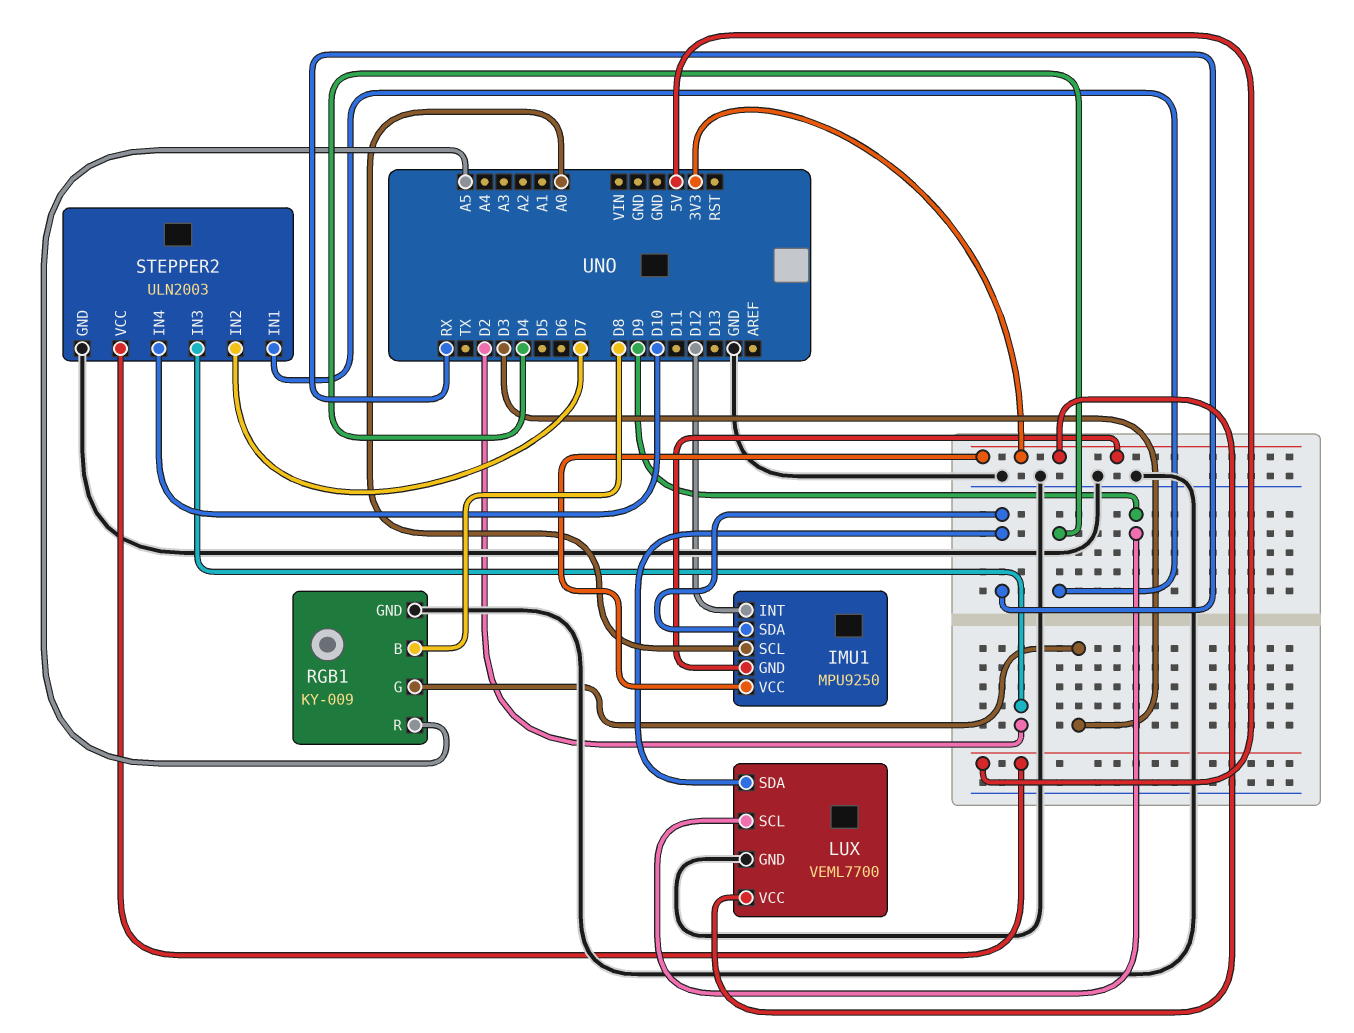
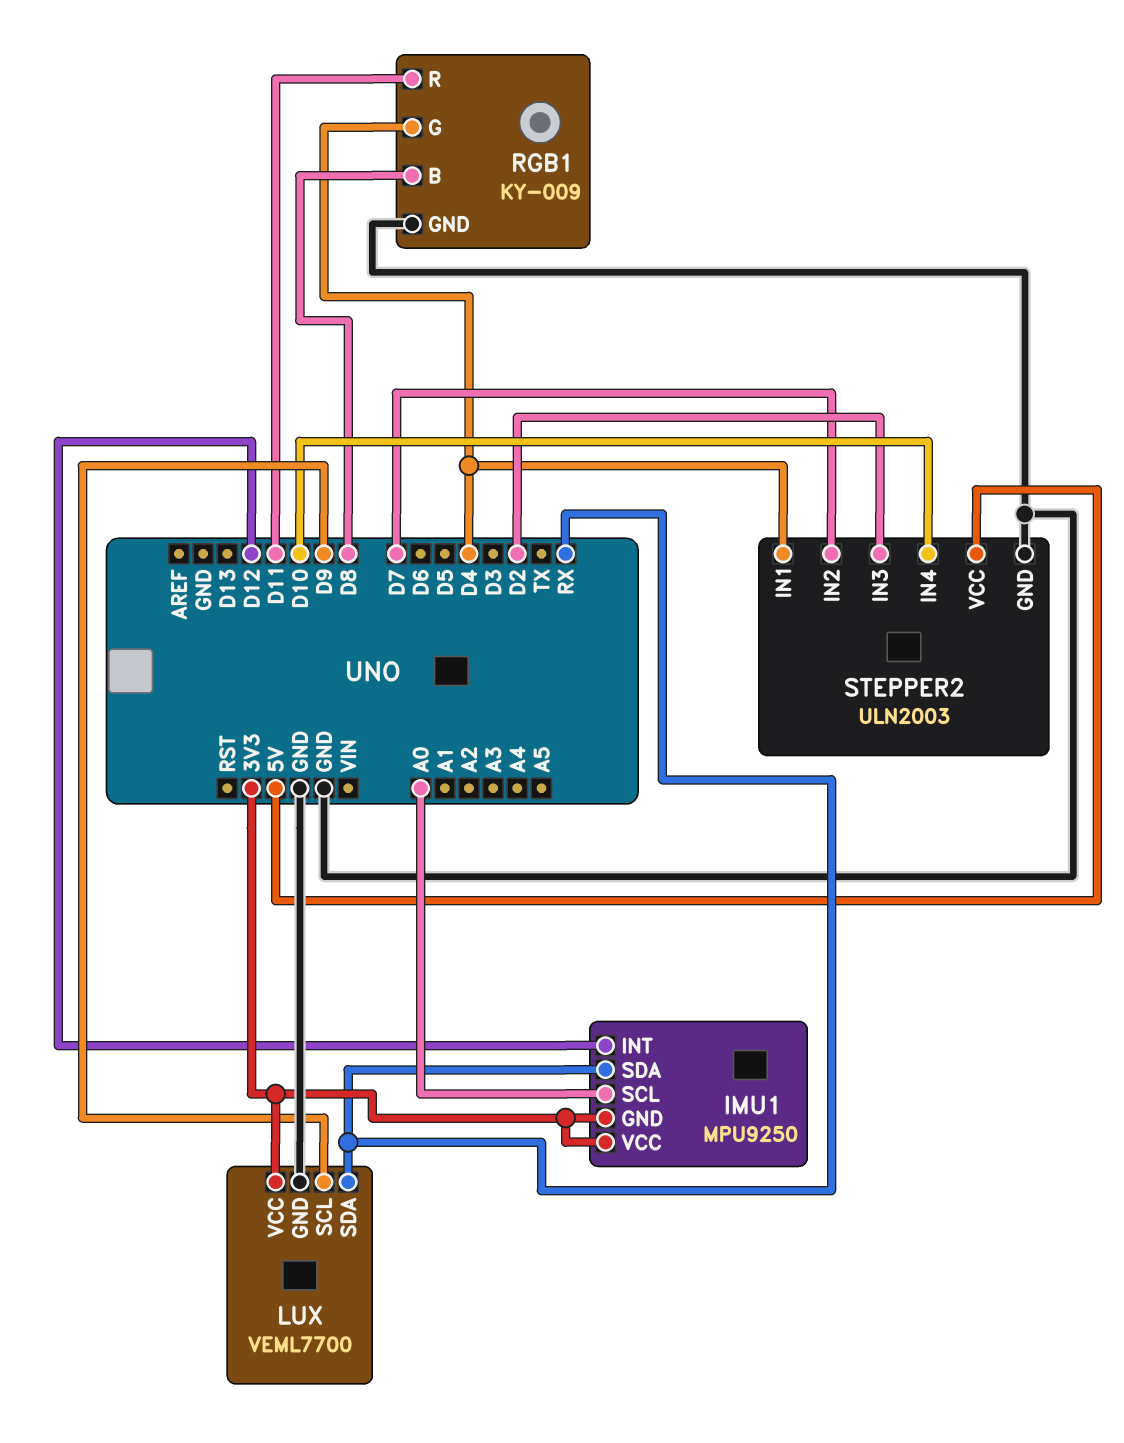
RGB1 pin G: D3 -> D4
RGB1 pin R: A5 -> D11

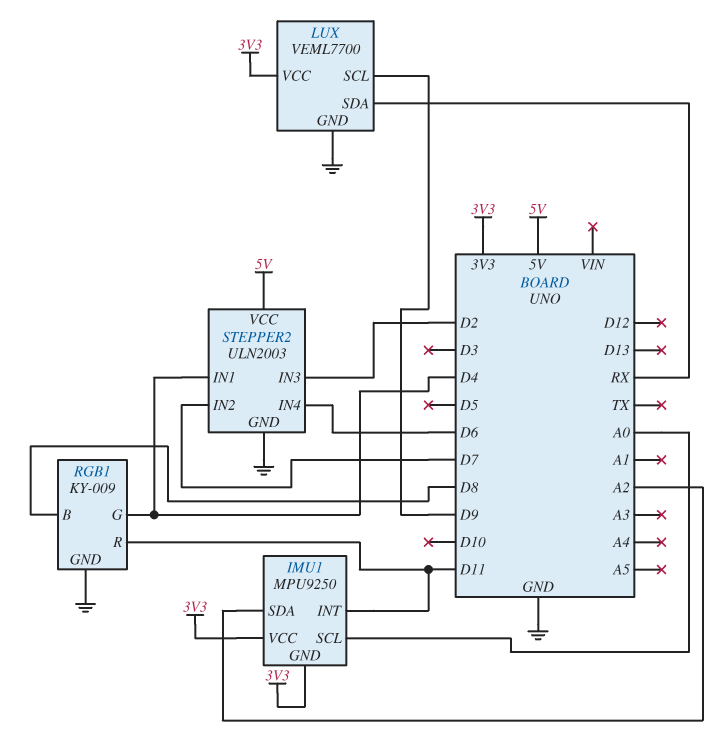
IMU1 pin INT: D12 -> D11
IMU1 pin SDA: RX -> A2
STEPPER2 pin IN4: D10 -> D6

